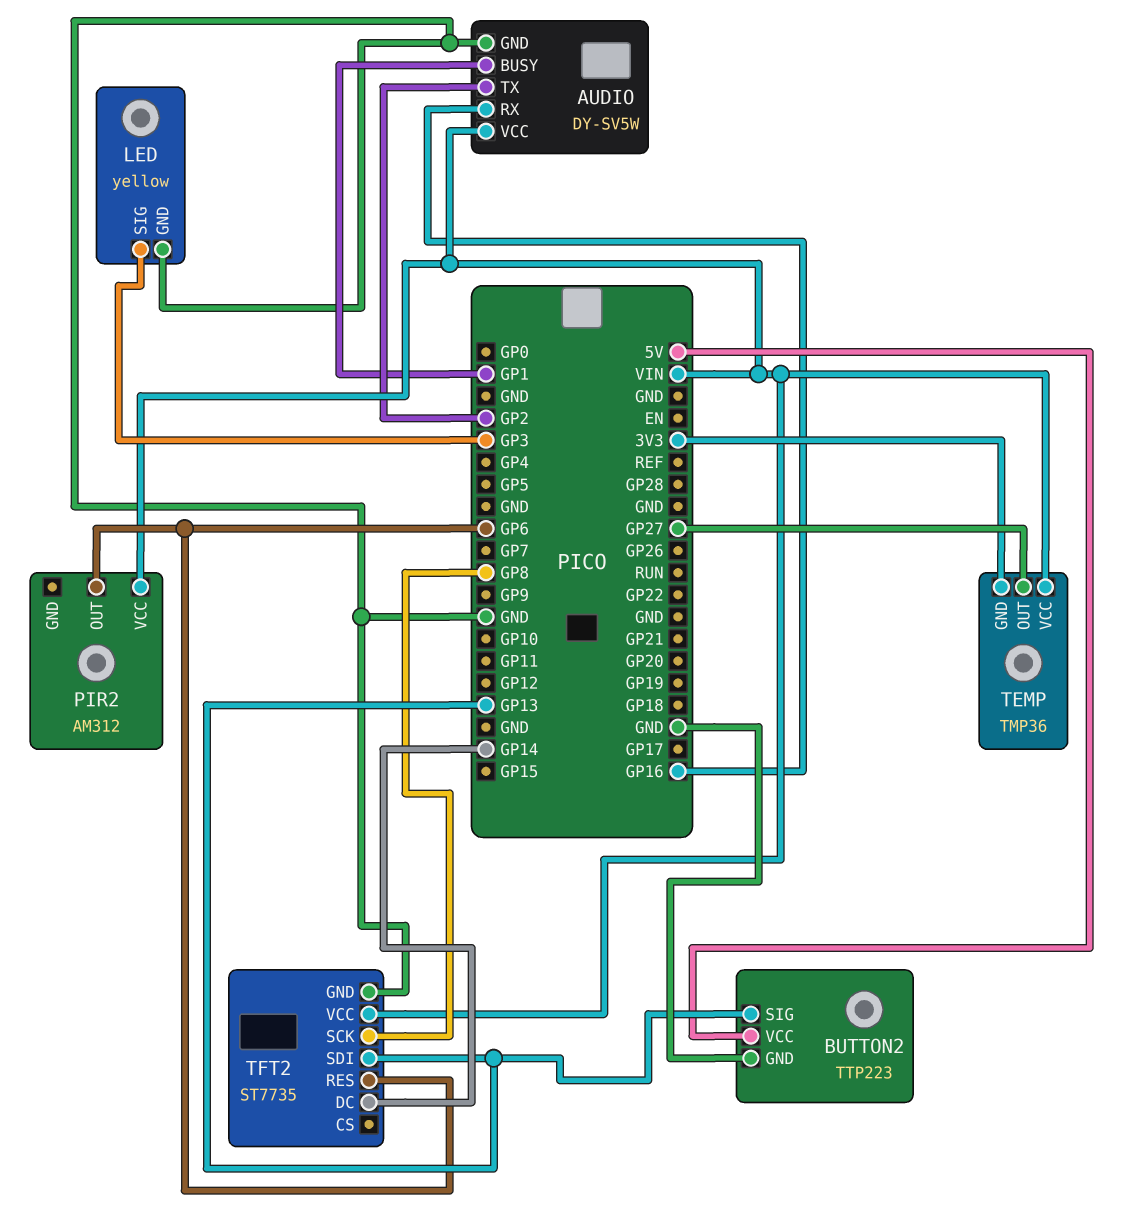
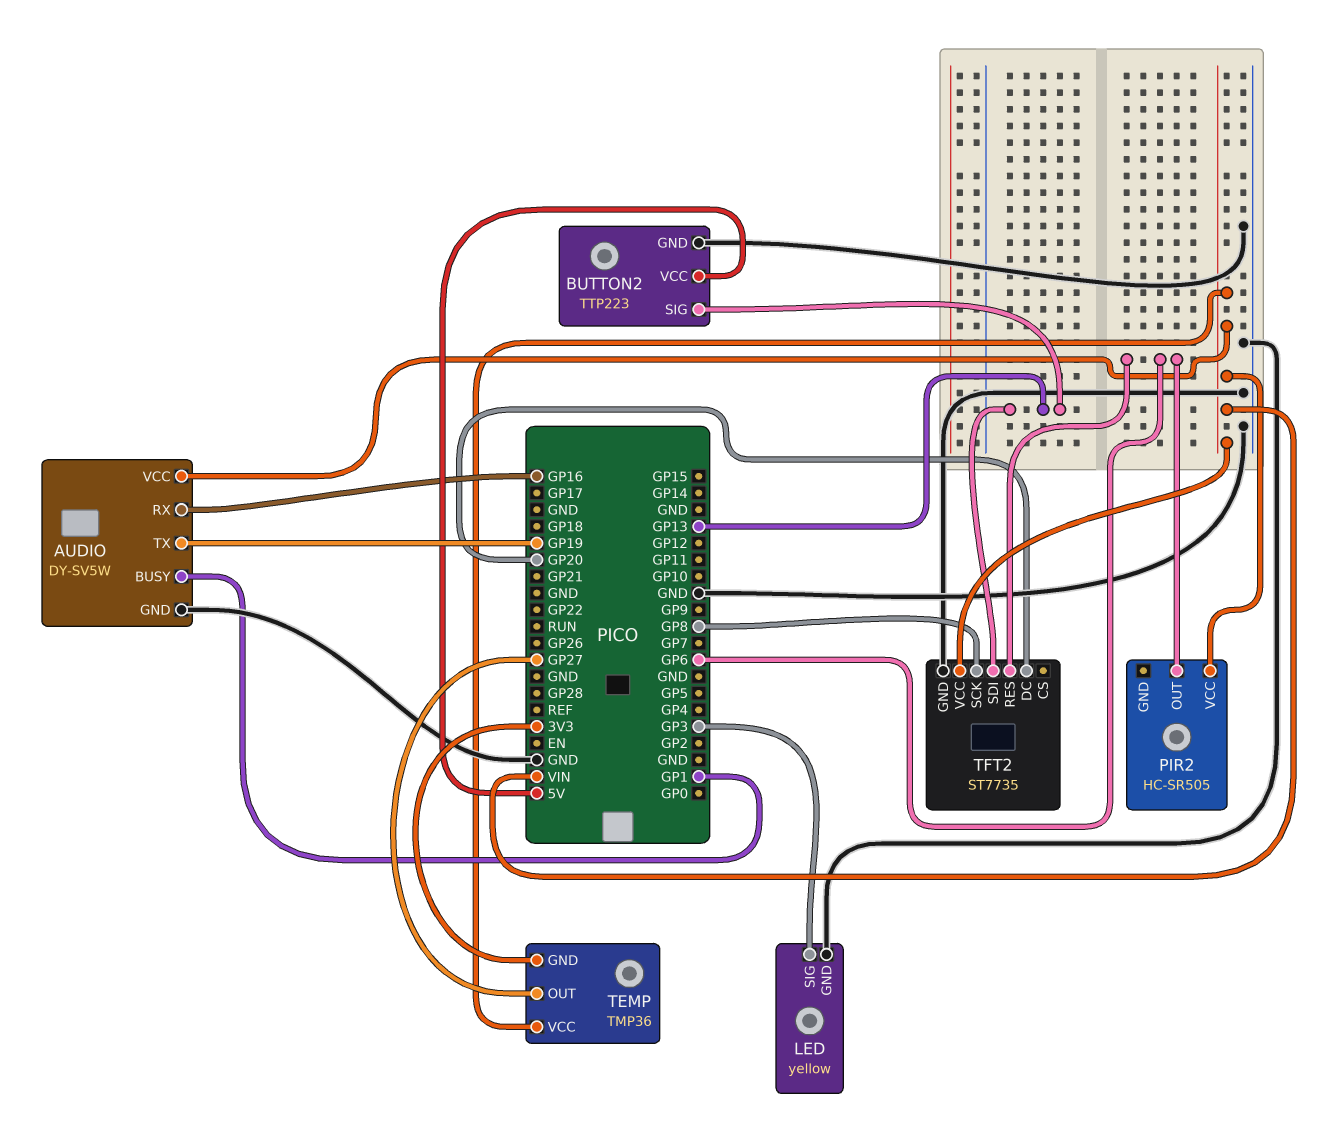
AUDIO pin TX: GP2 -> GP19
PIR2: AM312 -> HC-SR505
TFT2 pin DC: GP14 -> GP20

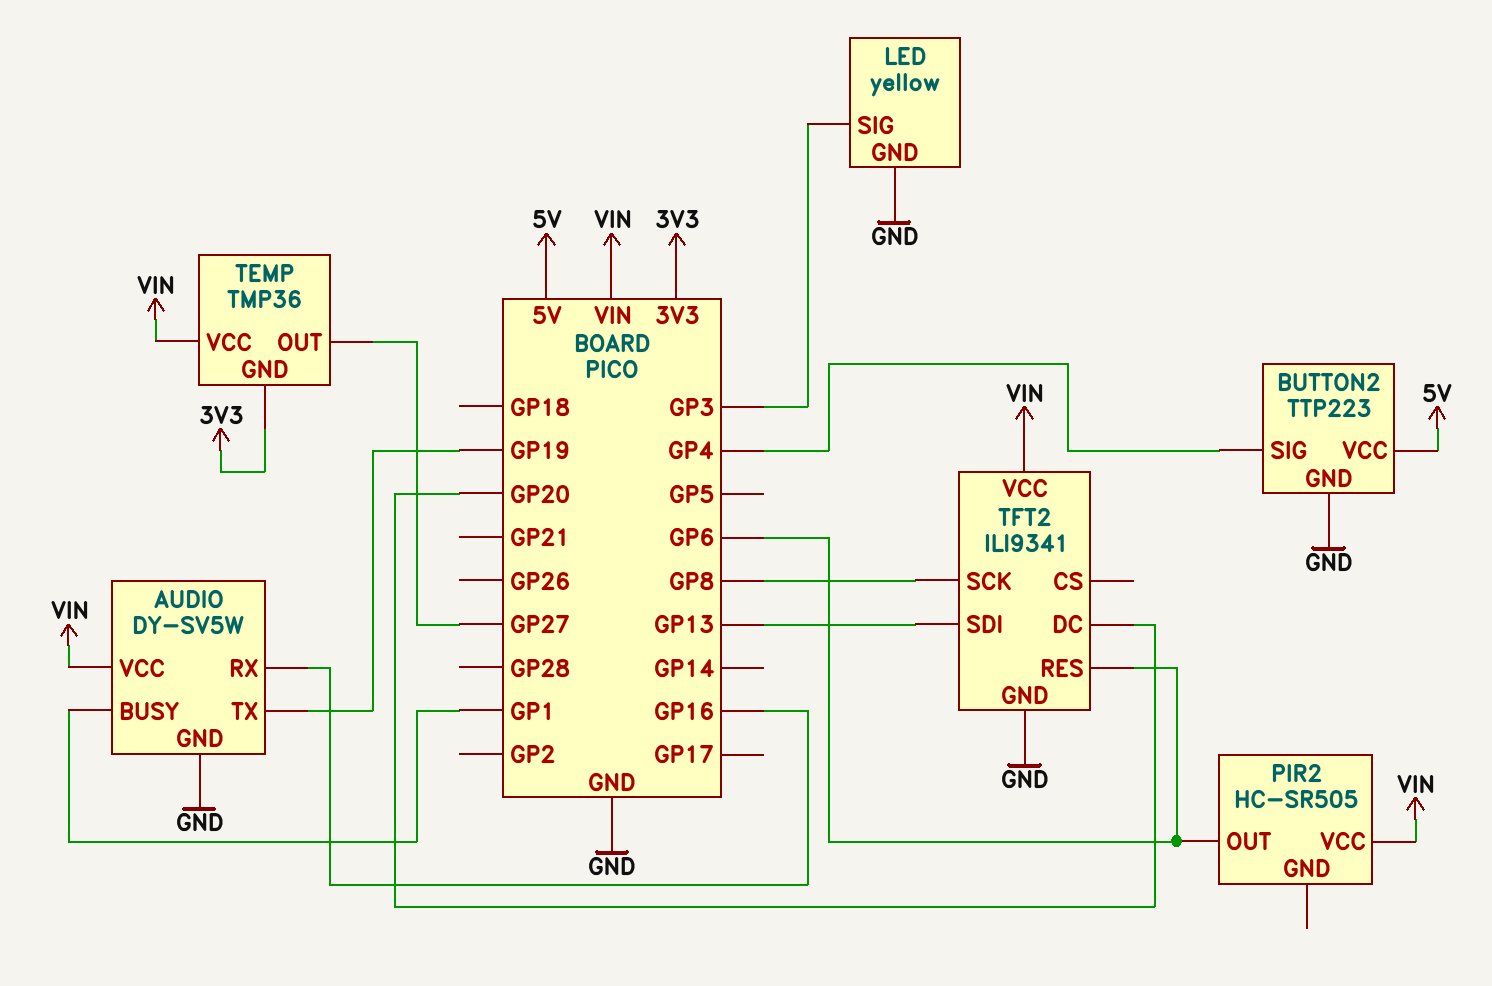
BUTTON2 pin SIG: GP13 -> GP4
TFT2: ST7735 -> ILI9341

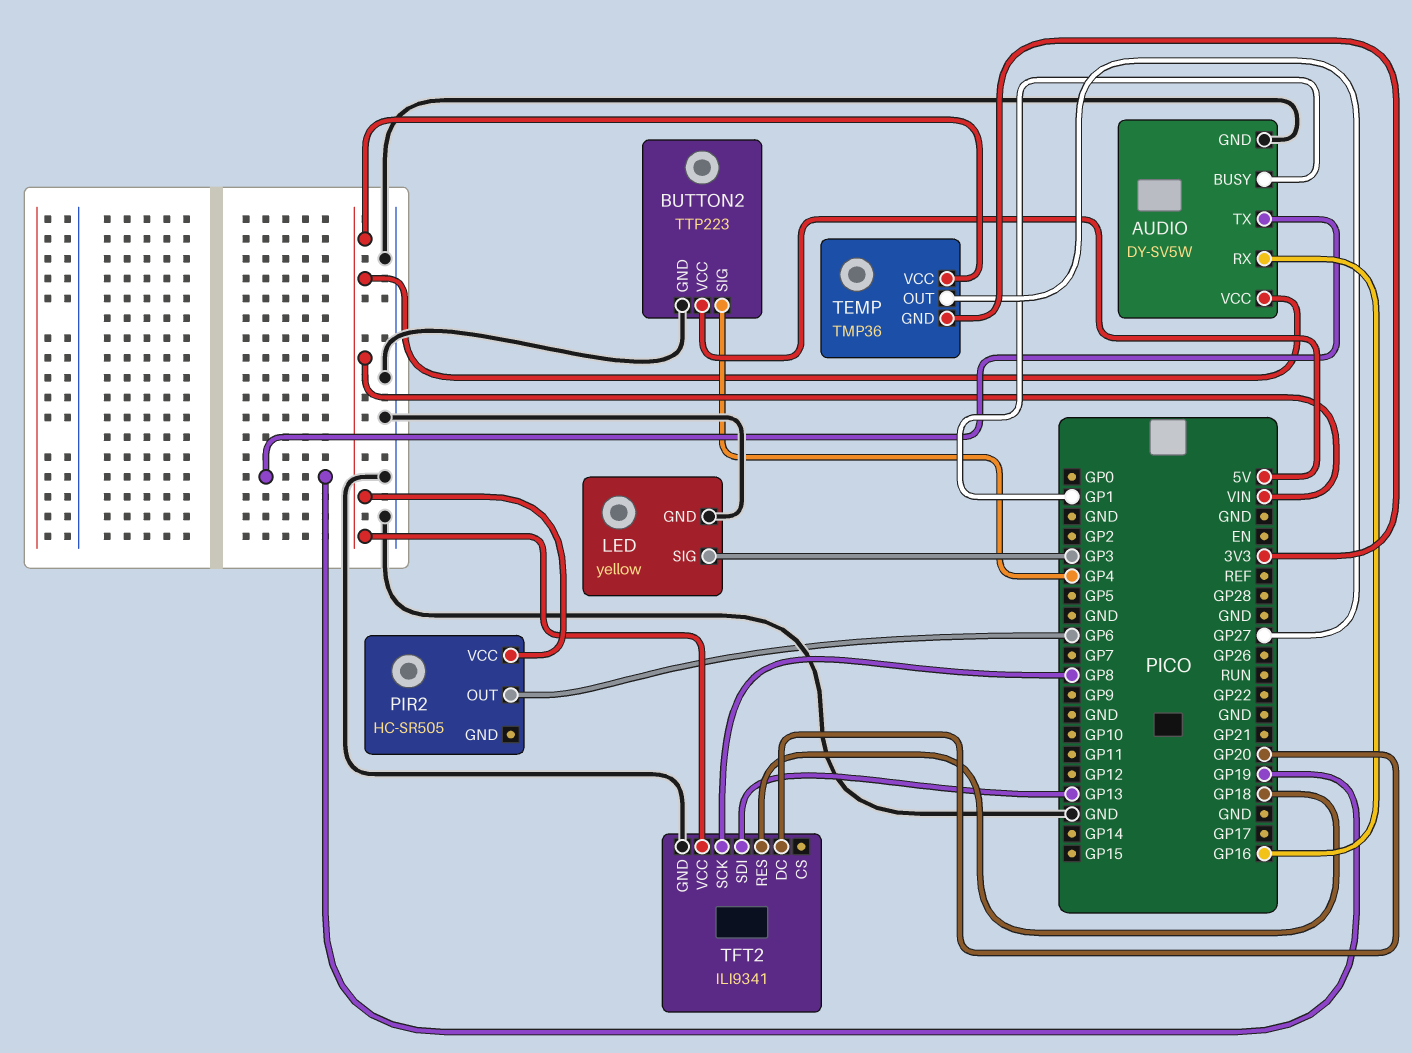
TFT2 pin RES: GP6 -> GP18

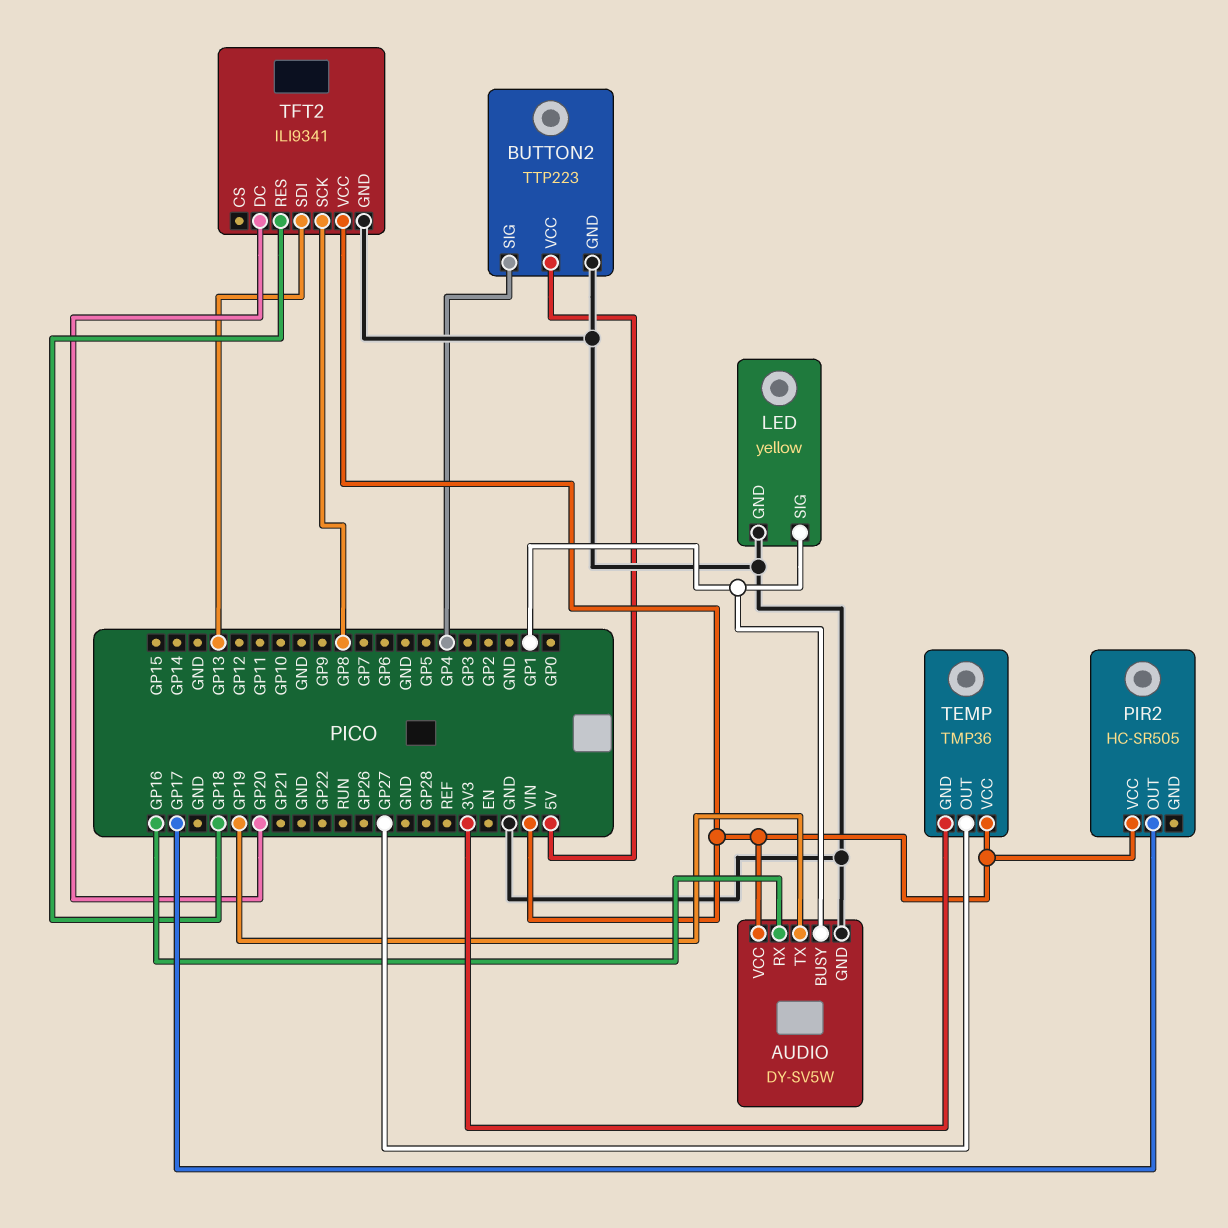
LED pin SIG: GP3 -> GP1
PIR2 pin OUT: GP6 -> GP17

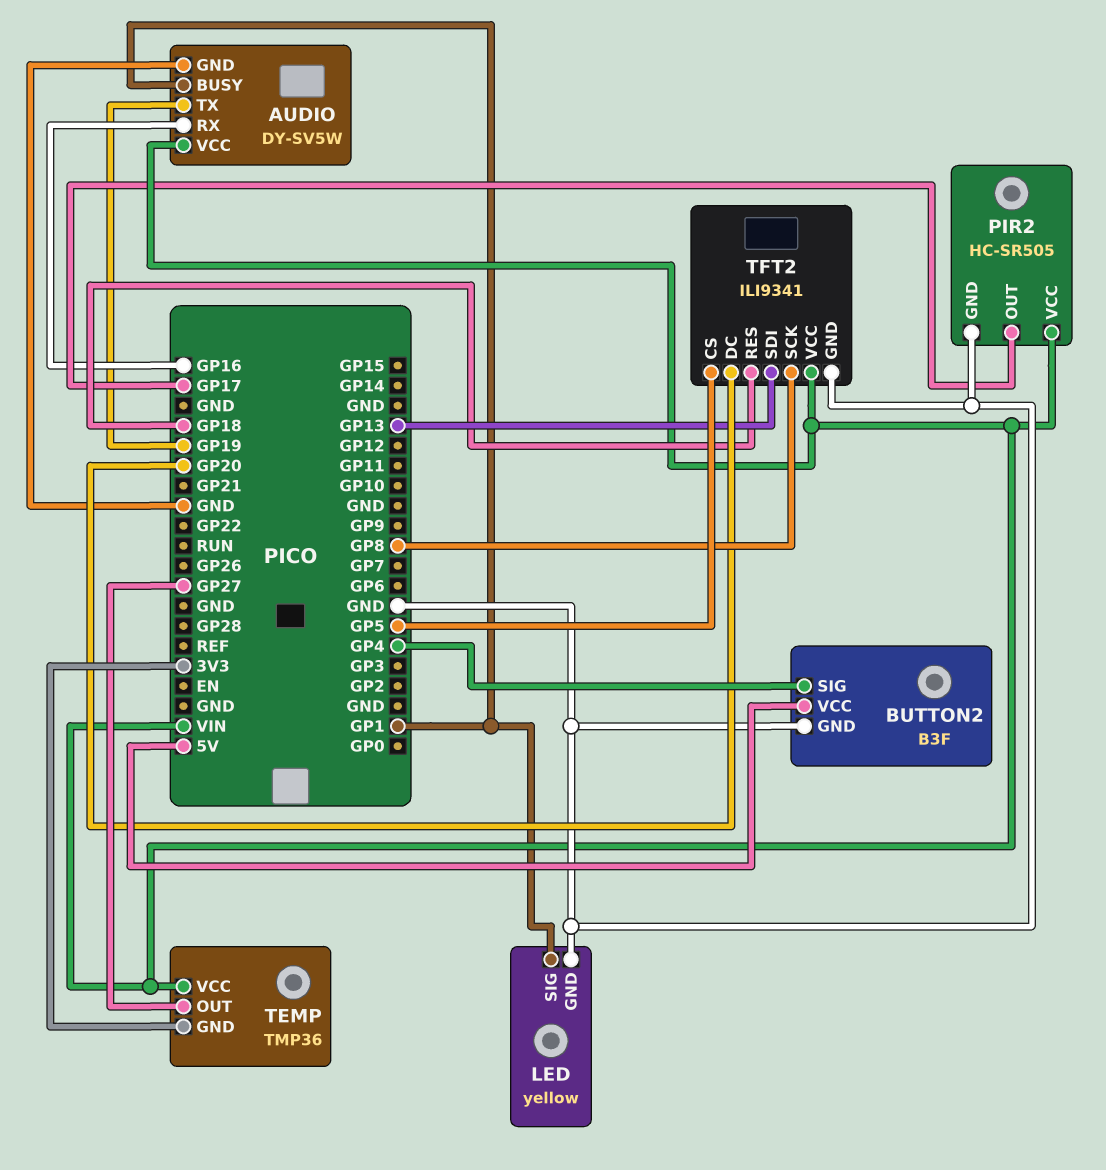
BUTTON2: TTP223 -> B3F
PIR2 pin GND: none -> GND
TFT2 pin CS: none -> GP5

